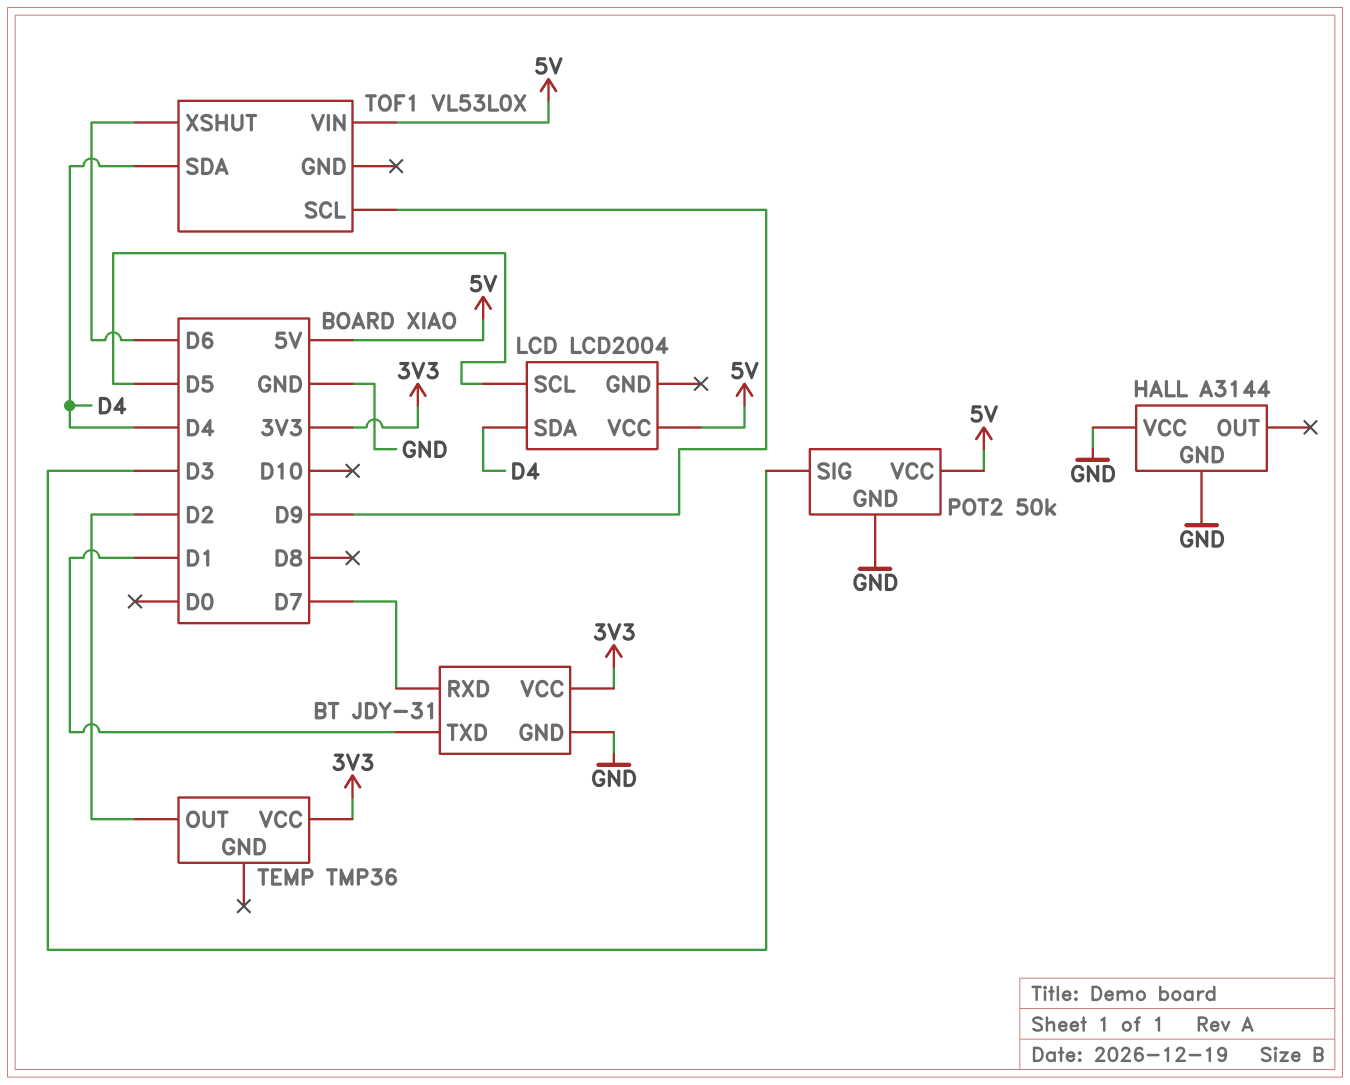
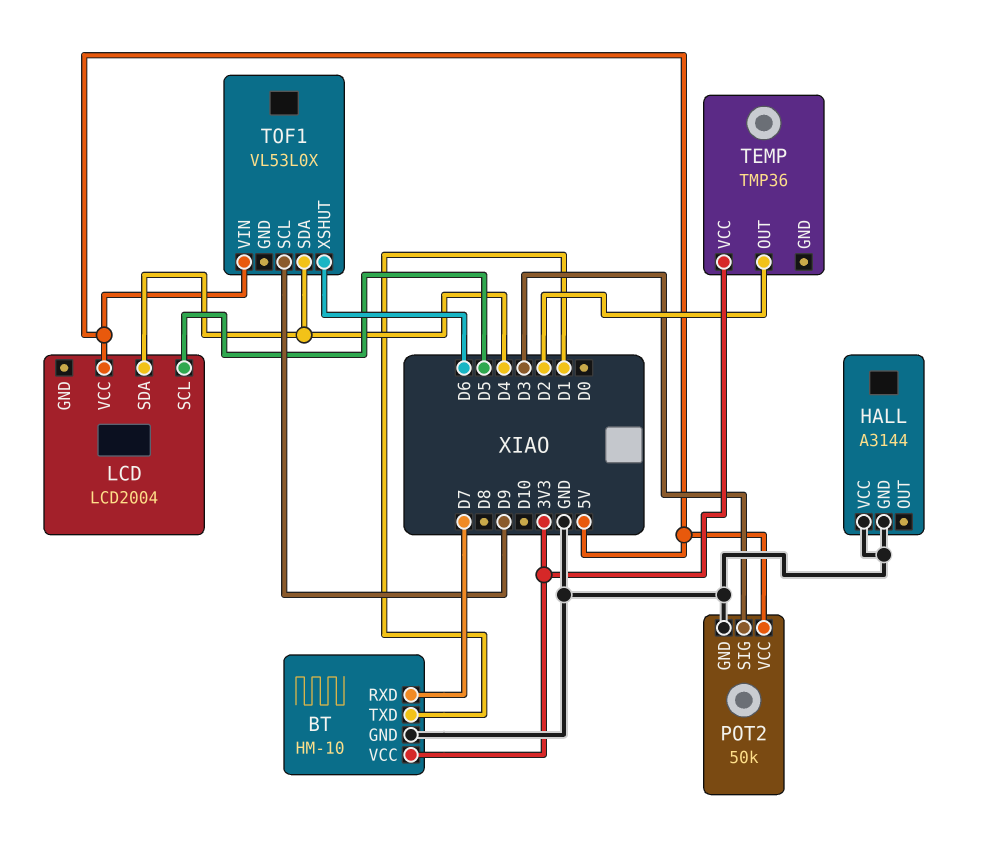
BT: JDY-31 -> HM-10

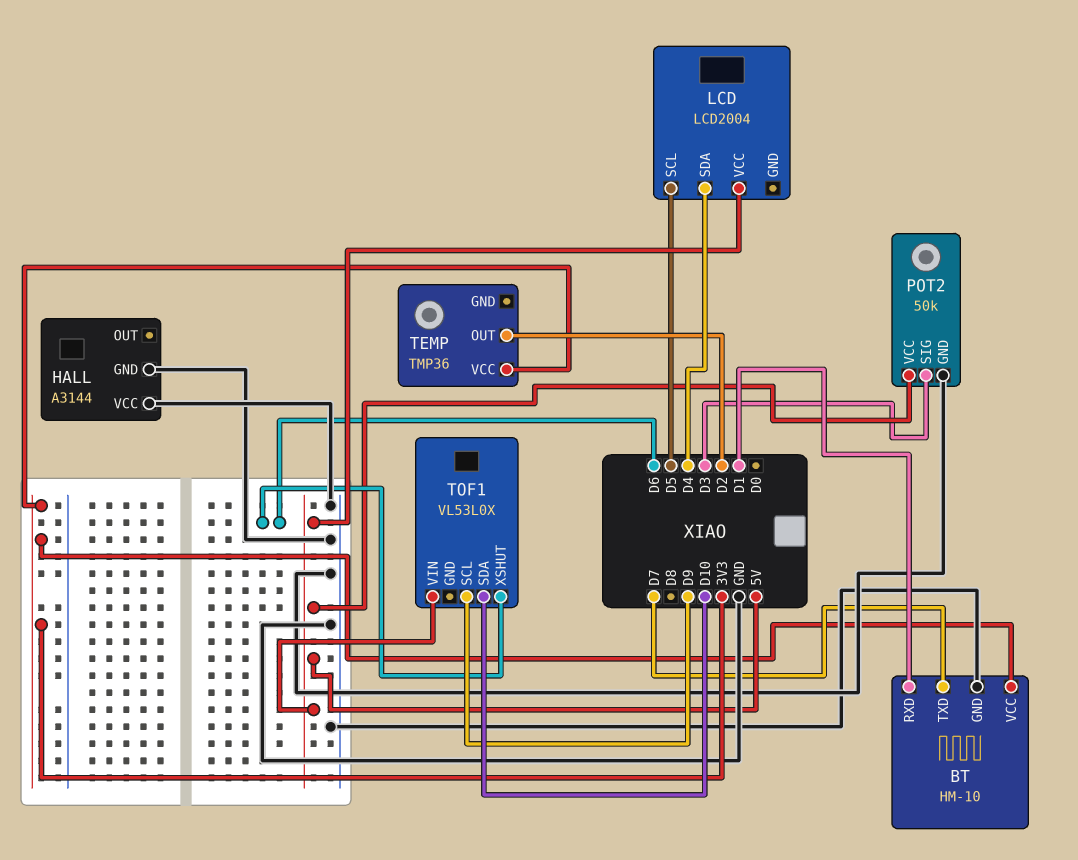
BT pin RXD: D7 -> D1
BT pin TXD: D1 -> D7
TOF1 pin SDA: D4 -> D10

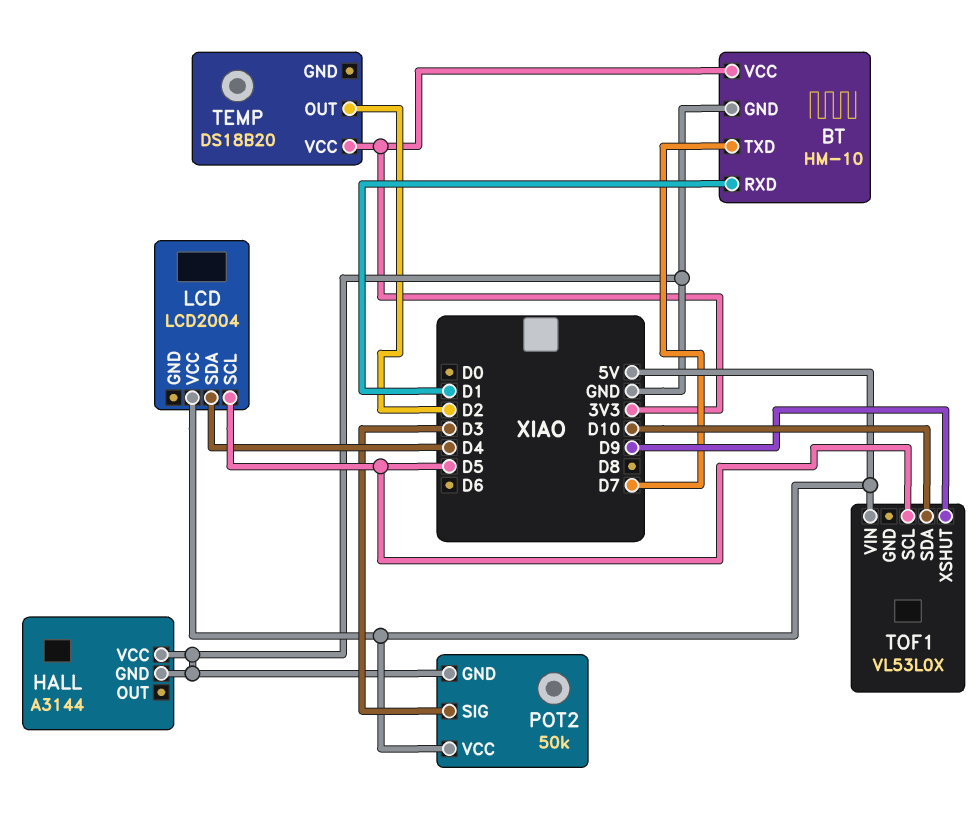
TEMP: TMP36 -> DS18B20
TOF1 pin SCL: D9 -> D5
TOF1 pin XSHUT: D6 -> D9

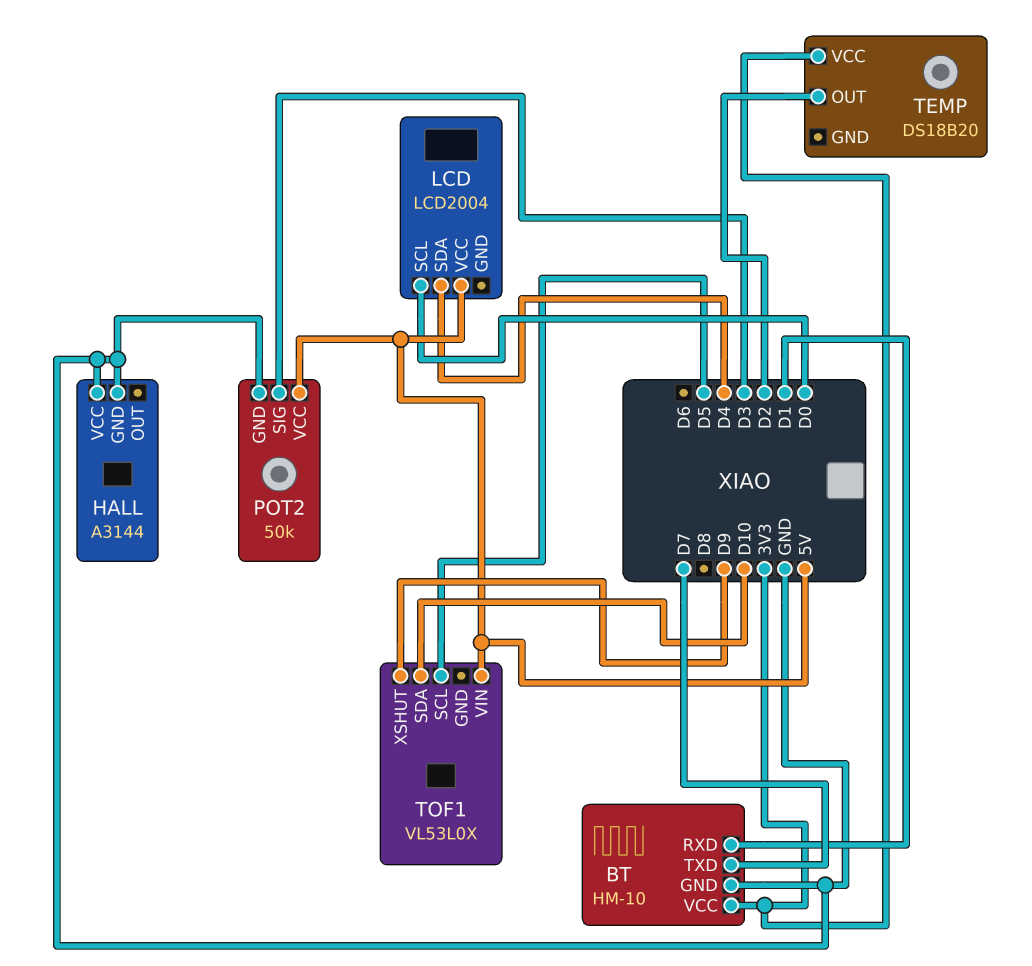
LCD pin SCL: D5 -> D0

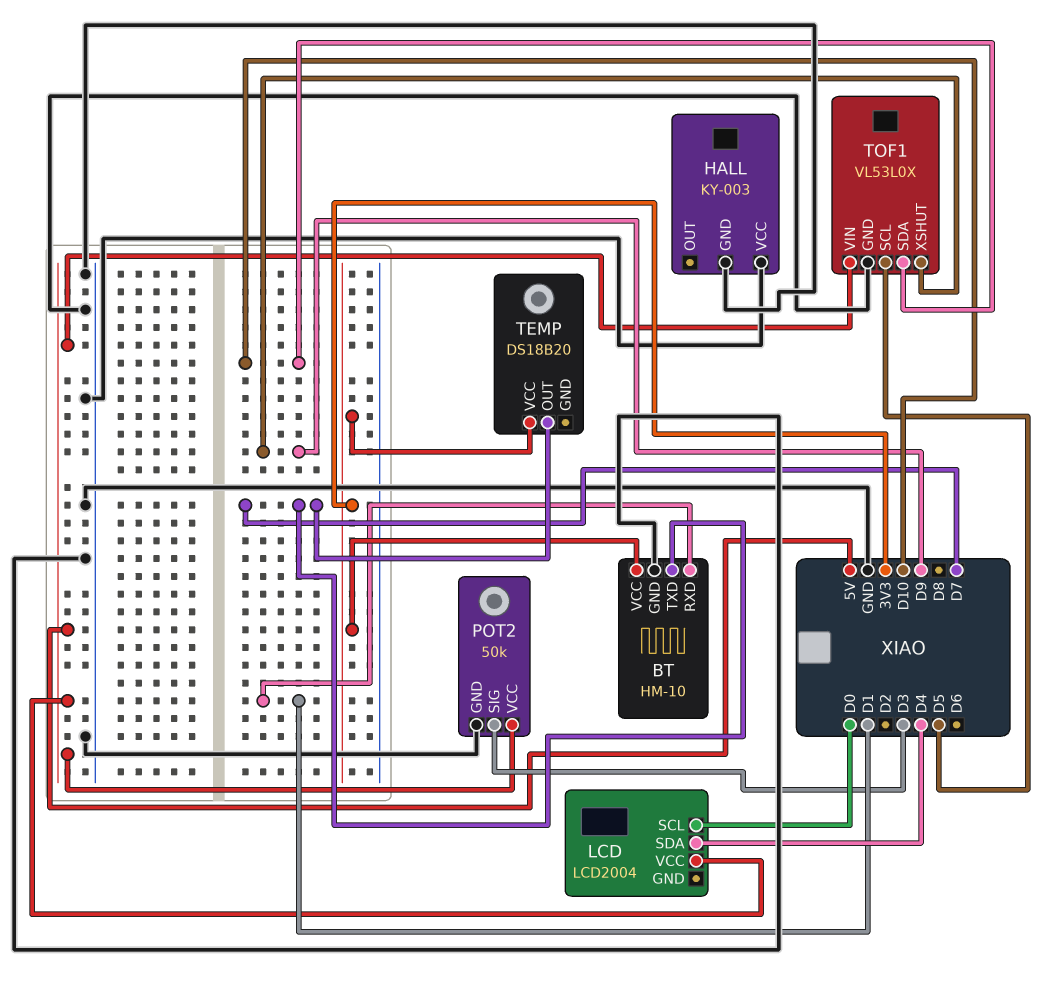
HALL: A3144 -> KY-003
TEMP pin OUT: D2 -> D7
TOF1 pin GND: none -> GND

